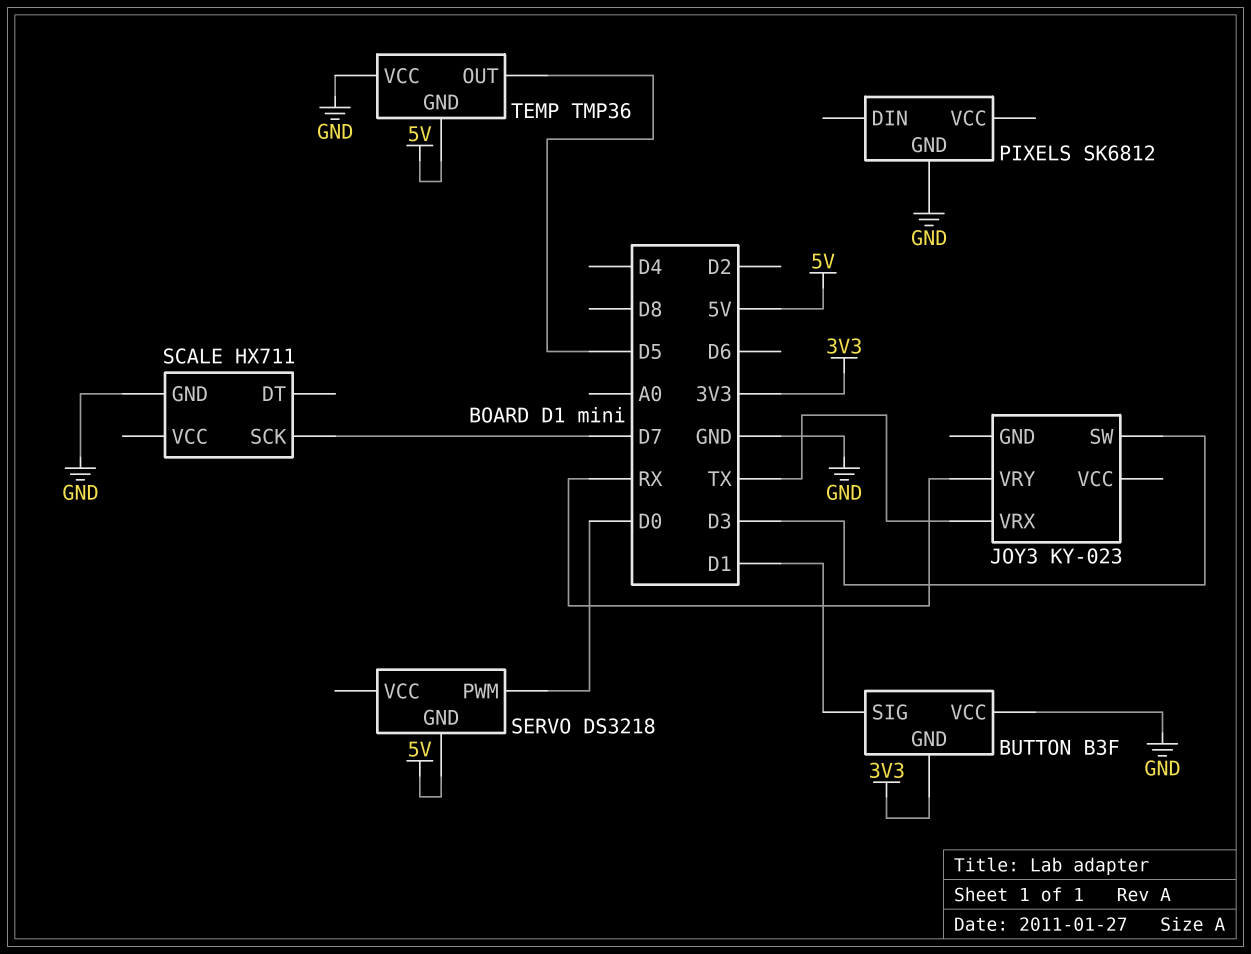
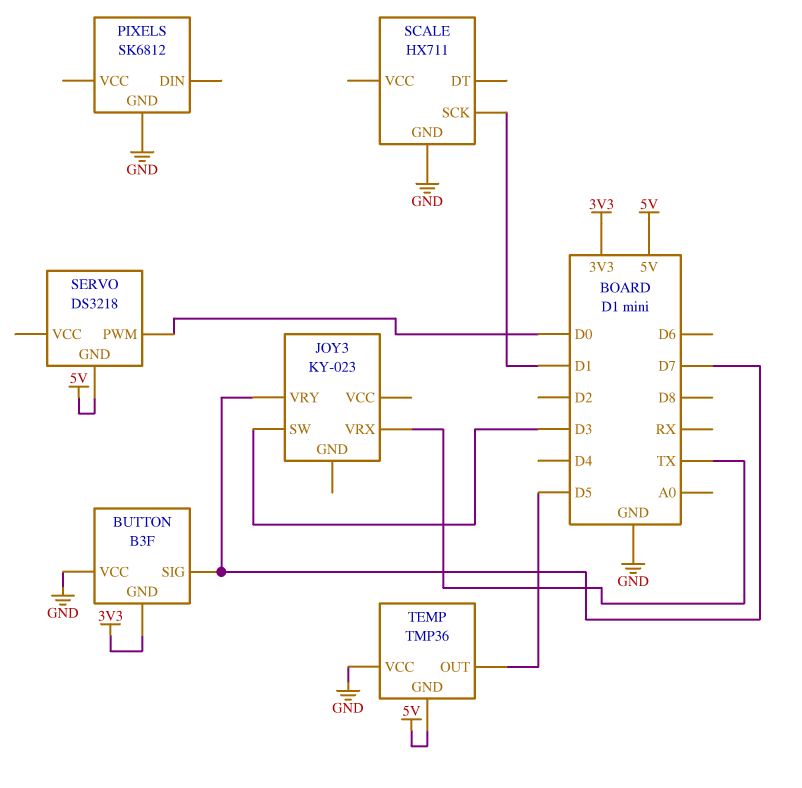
BUTTON pin SIG: D1 -> D7
JOY3 pin VRY: RX -> D7
SCALE pin SCK: D7 -> D1

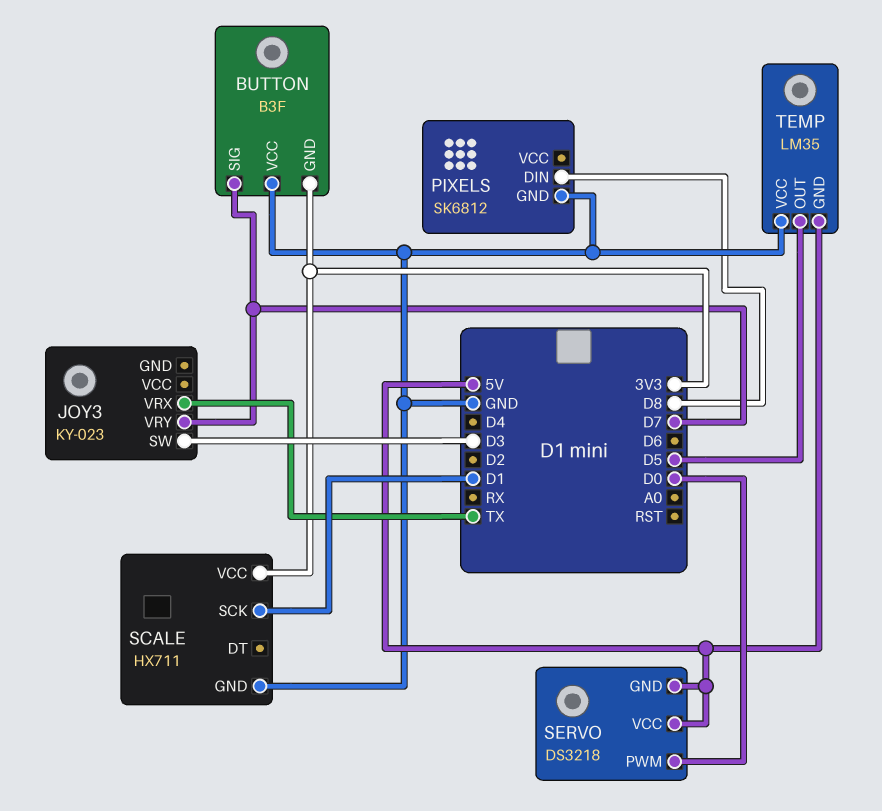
PIXELS pin DIN: none -> D8
SCALE pin VCC: none -> 3V3
SERVO pin VCC: none -> 5V
TEMP: TMP36 -> LM35

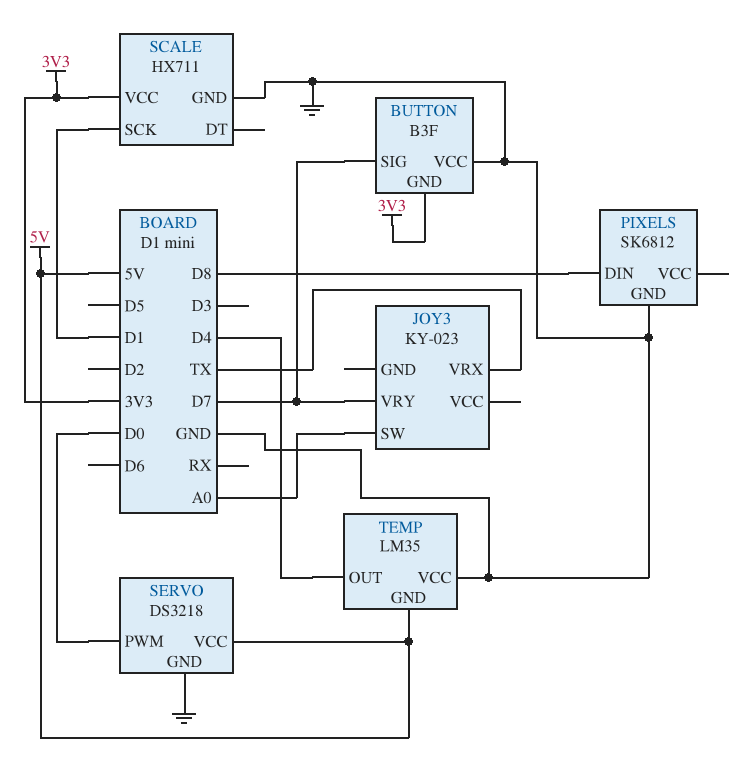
JOY3 pin SW: D3 -> A0
SERVO pin GND: 5V -> GND
TEMP pin OUT: D5 -> D4

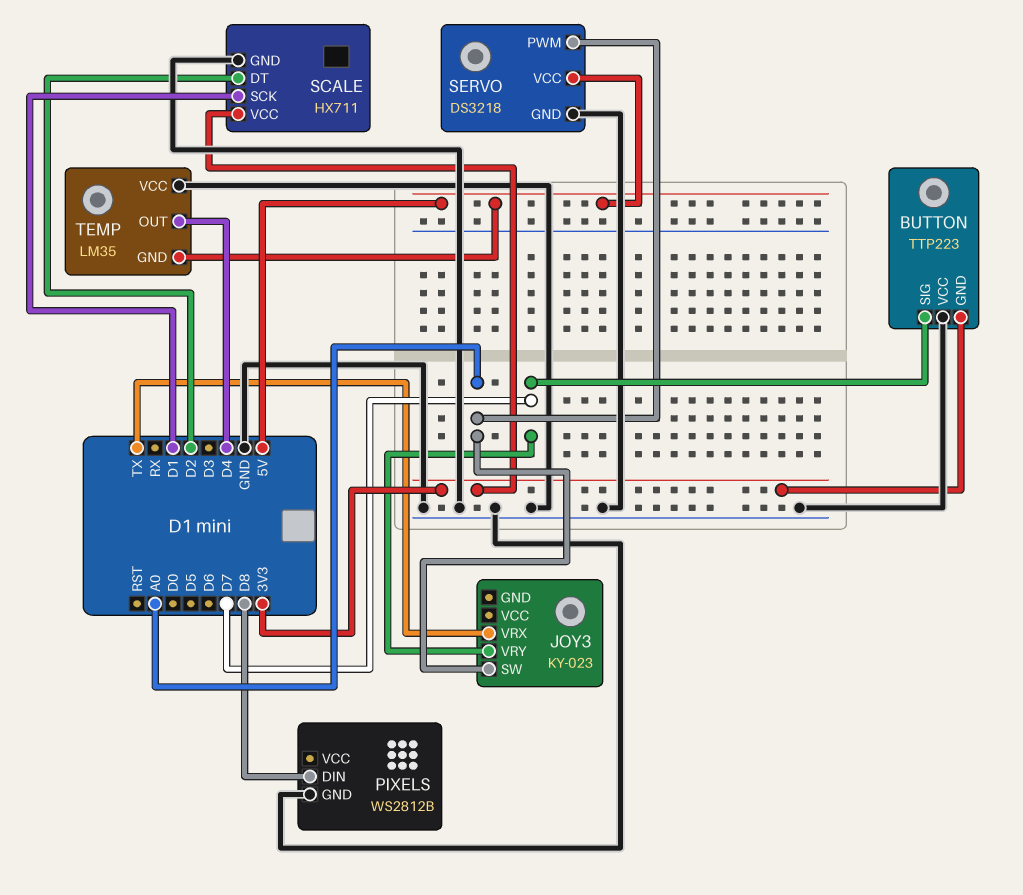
BUTTON: B3F -> TTP223
PIXELS: SK6812 -> WS2812B
SCALE pin DT: none -> D2
SERVO pin PWM: D0 -> A0

